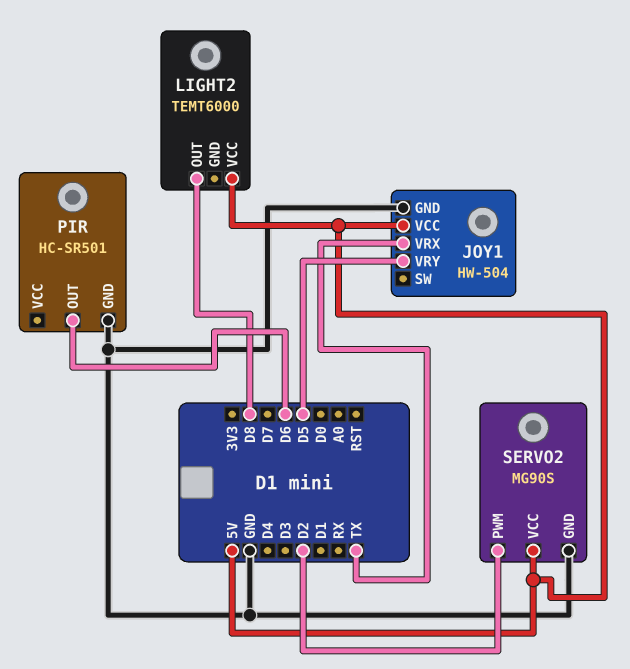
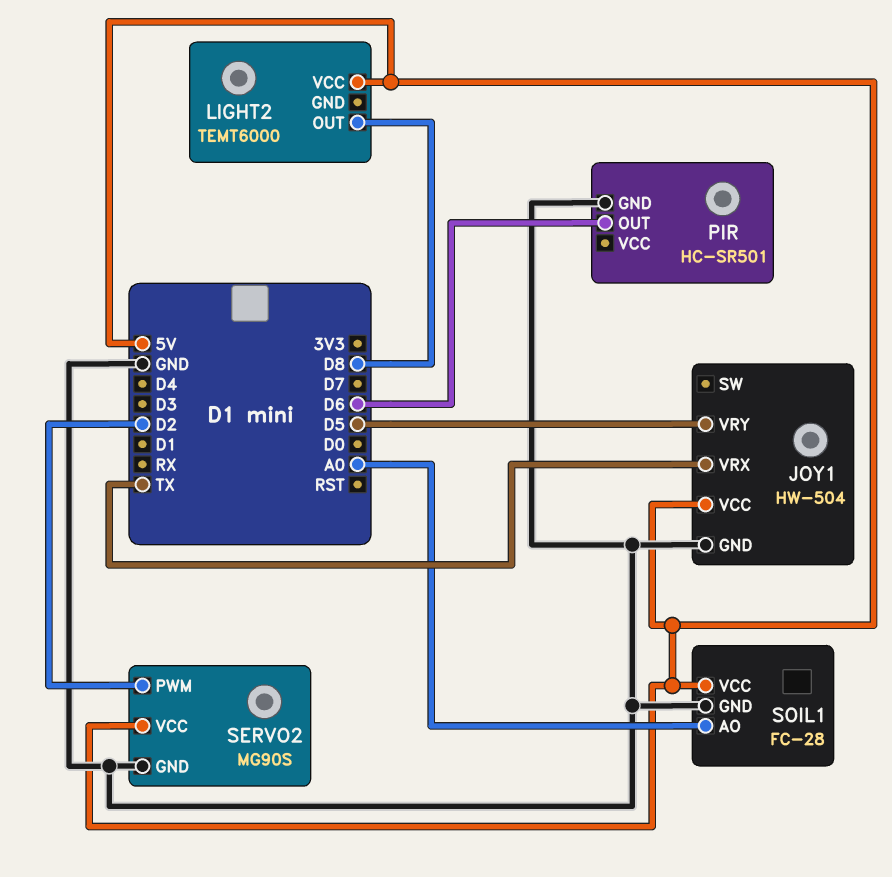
SOIL1: none -> FC-28
SOIL1 pin AO: none -> A0
SOIL1 pin GND: none -> GND
SOIL1 pin VCC: none -> 5V

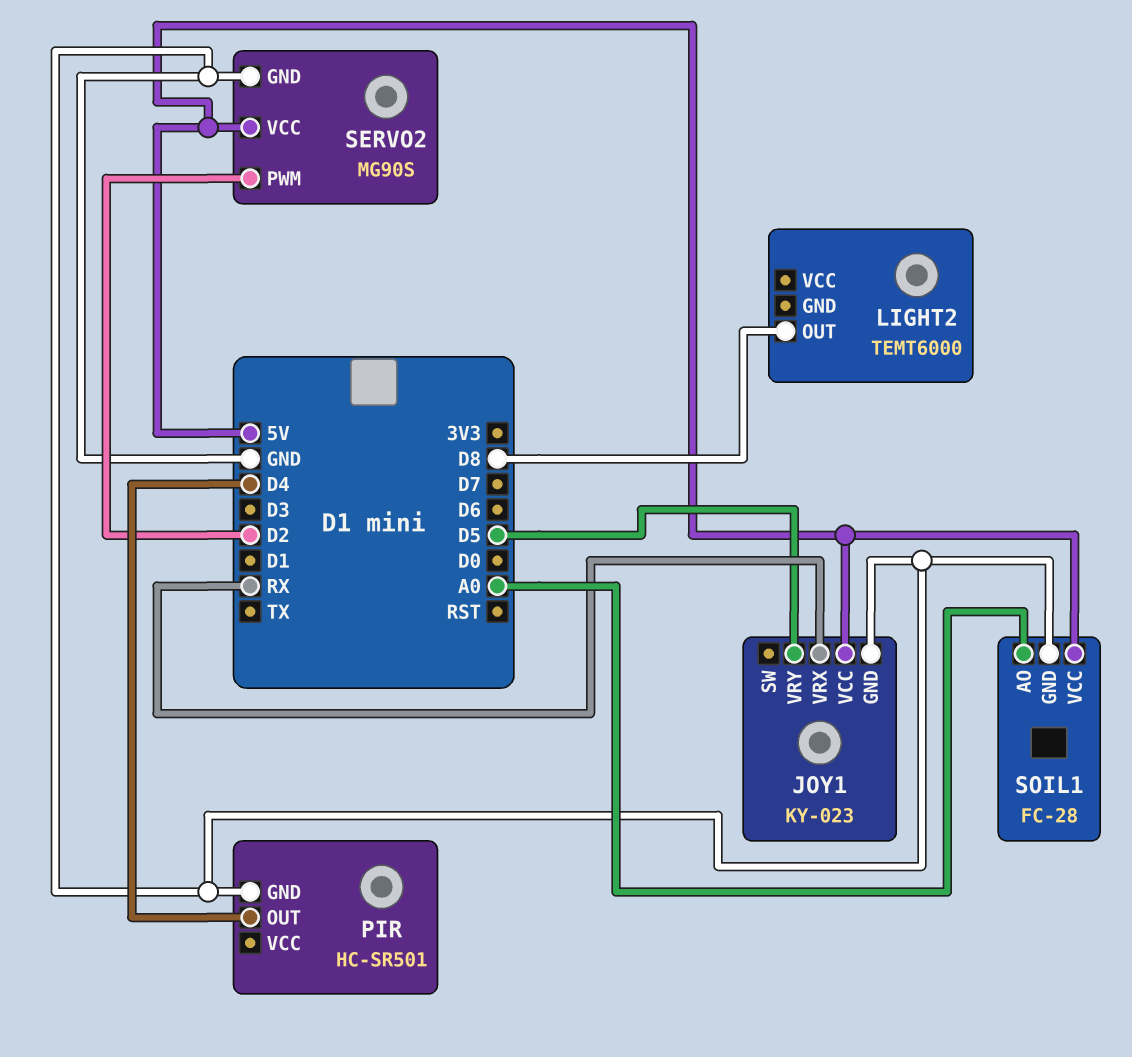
JOY1: HW-504 -> KY-023
JOY1 pin VRX: TX -> RX
LIGHT2 pin VCC: 5V -> none
PIR pin OUT: D6 -> D4

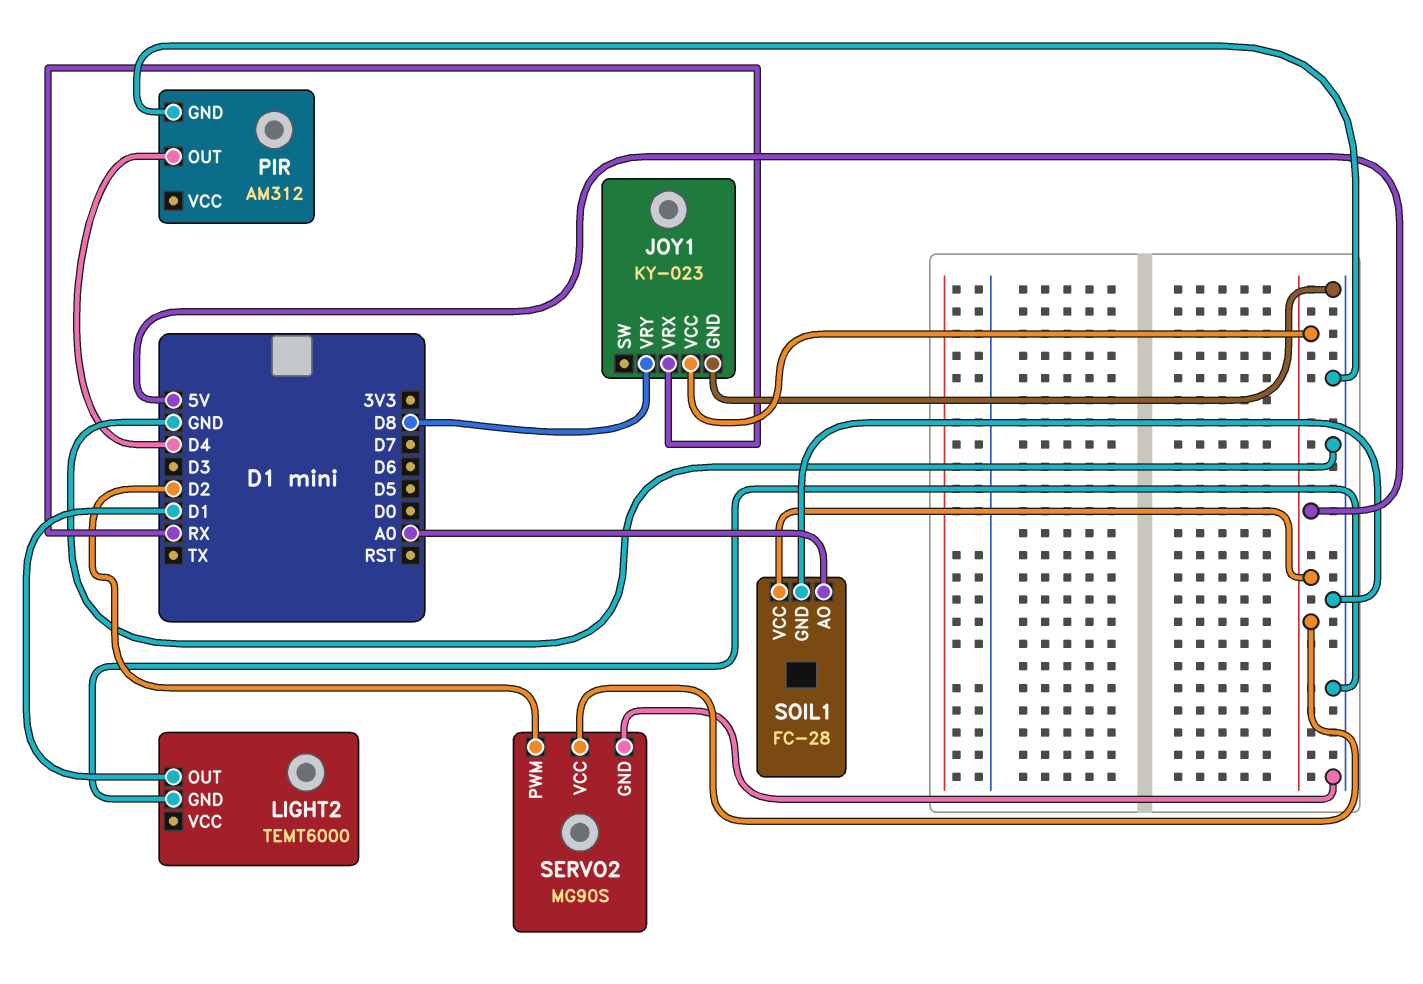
JOY1 pin VRY: D5 -> D8
LIGHT2 pin GND: none -> GND
LIGHT2 pin OUT: D8 -> D1
PIR: HC-SR501 -> AM312

